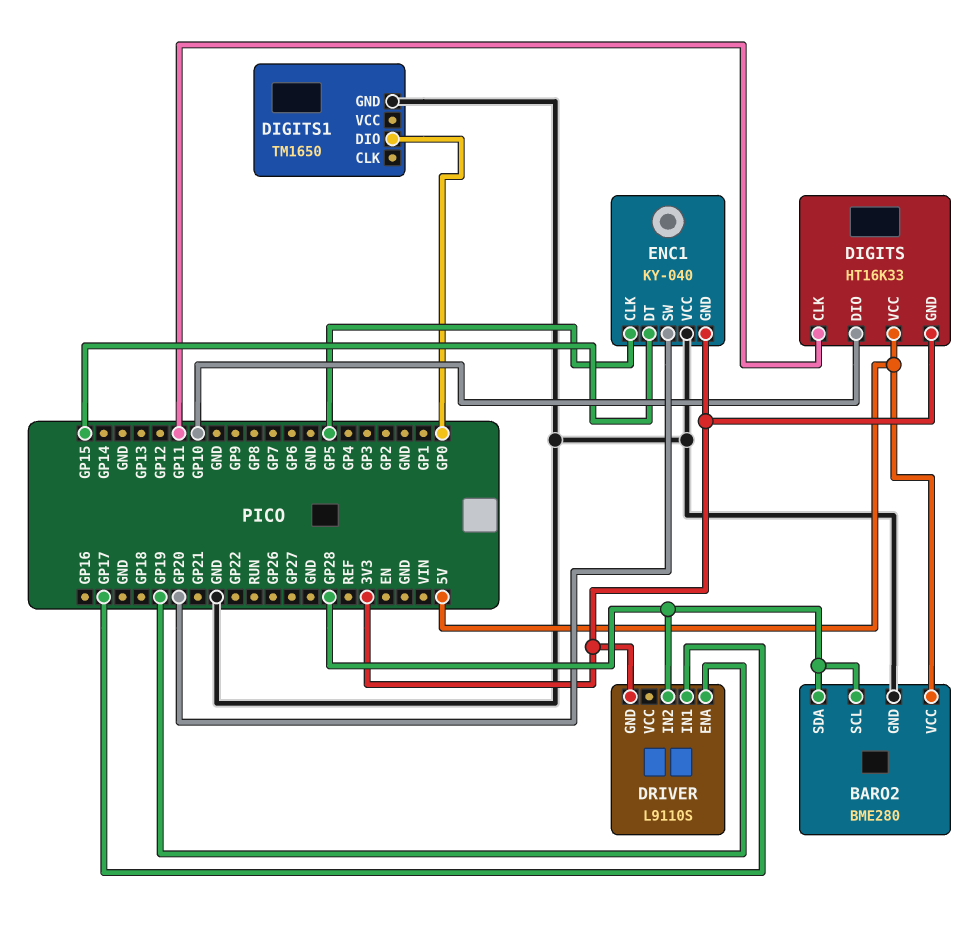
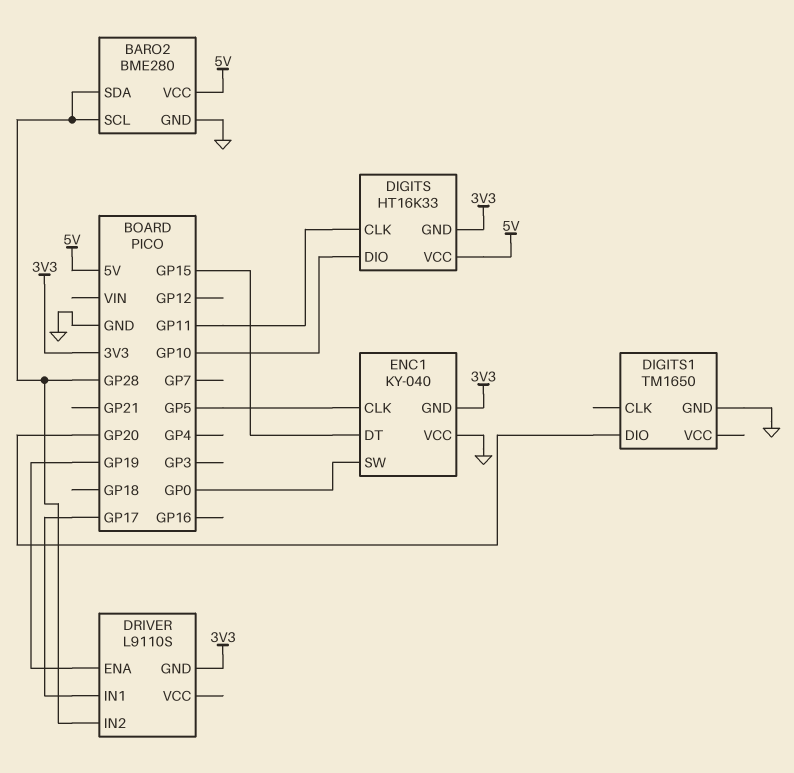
DIGITS1 pin DIO: GP0 -> GP20
ENC1 pin SW: GP20 -> GP0

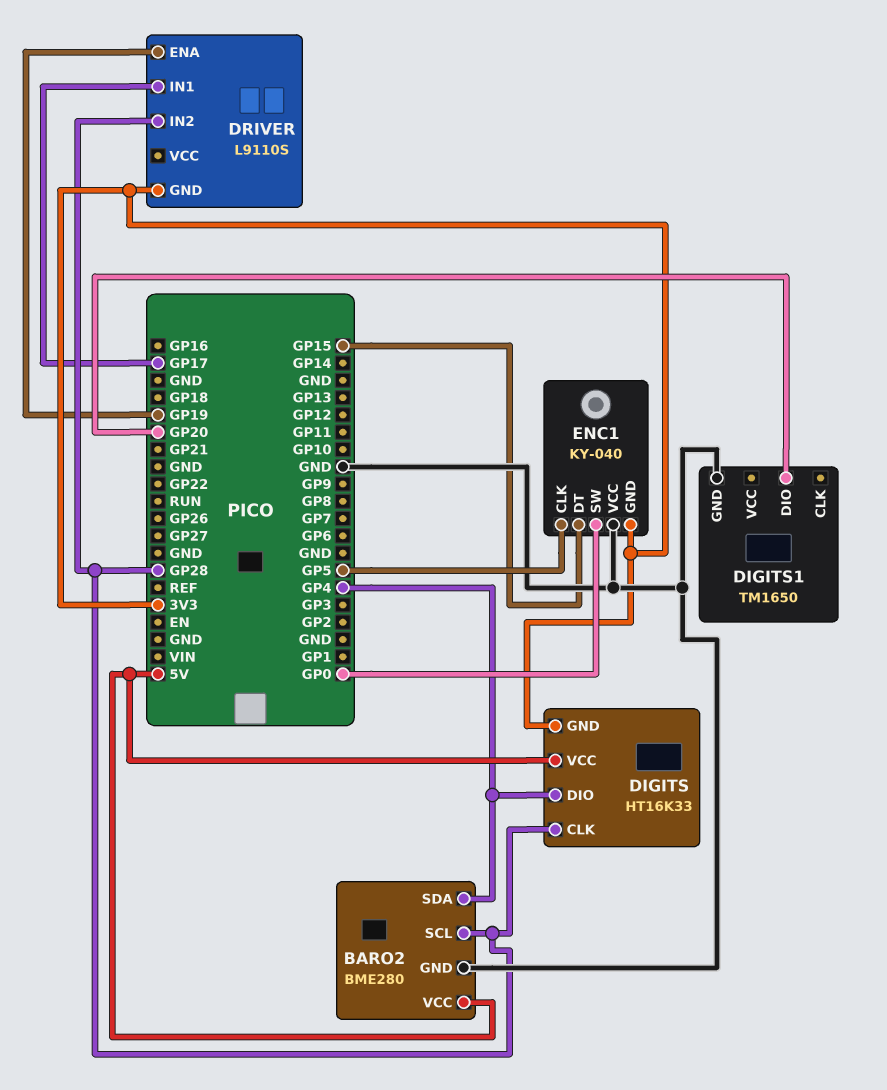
BARO2 pin SDA: GP28 -> GP4
DIGITS pin CLK: GP11 -> GP28
DIGITS pin DIO: GP10 -> GP4

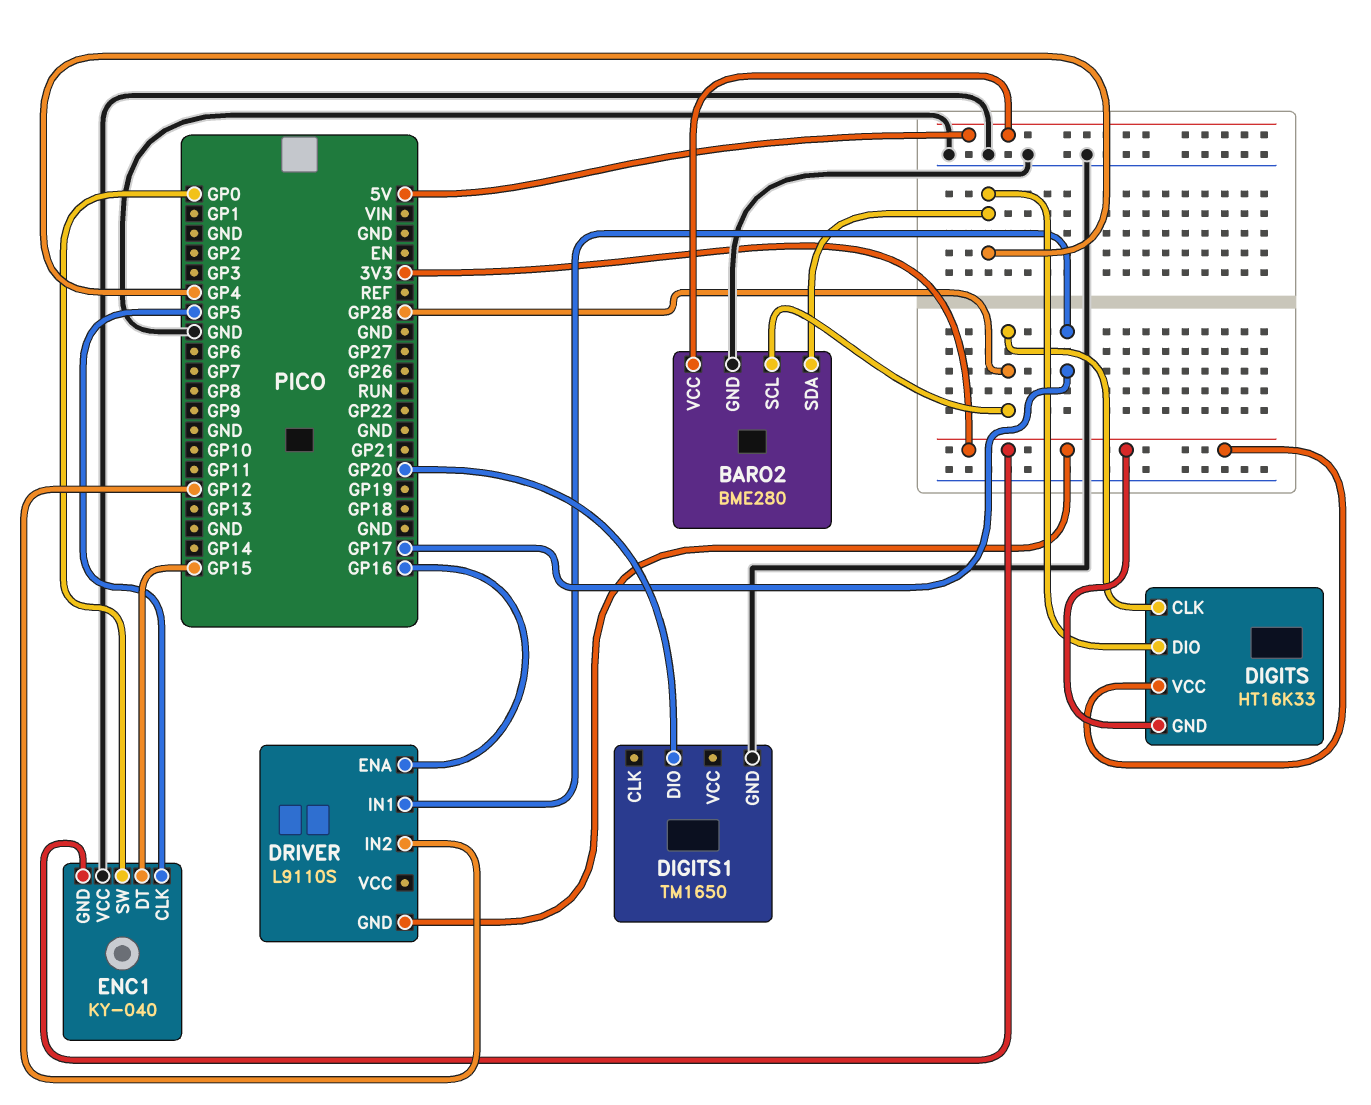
DIGITS pin VCC: 5V -> 3V3
DRIVER pin ENA: GP19 -> GP16
DRIVER pin IN2: GP28 -> GP12

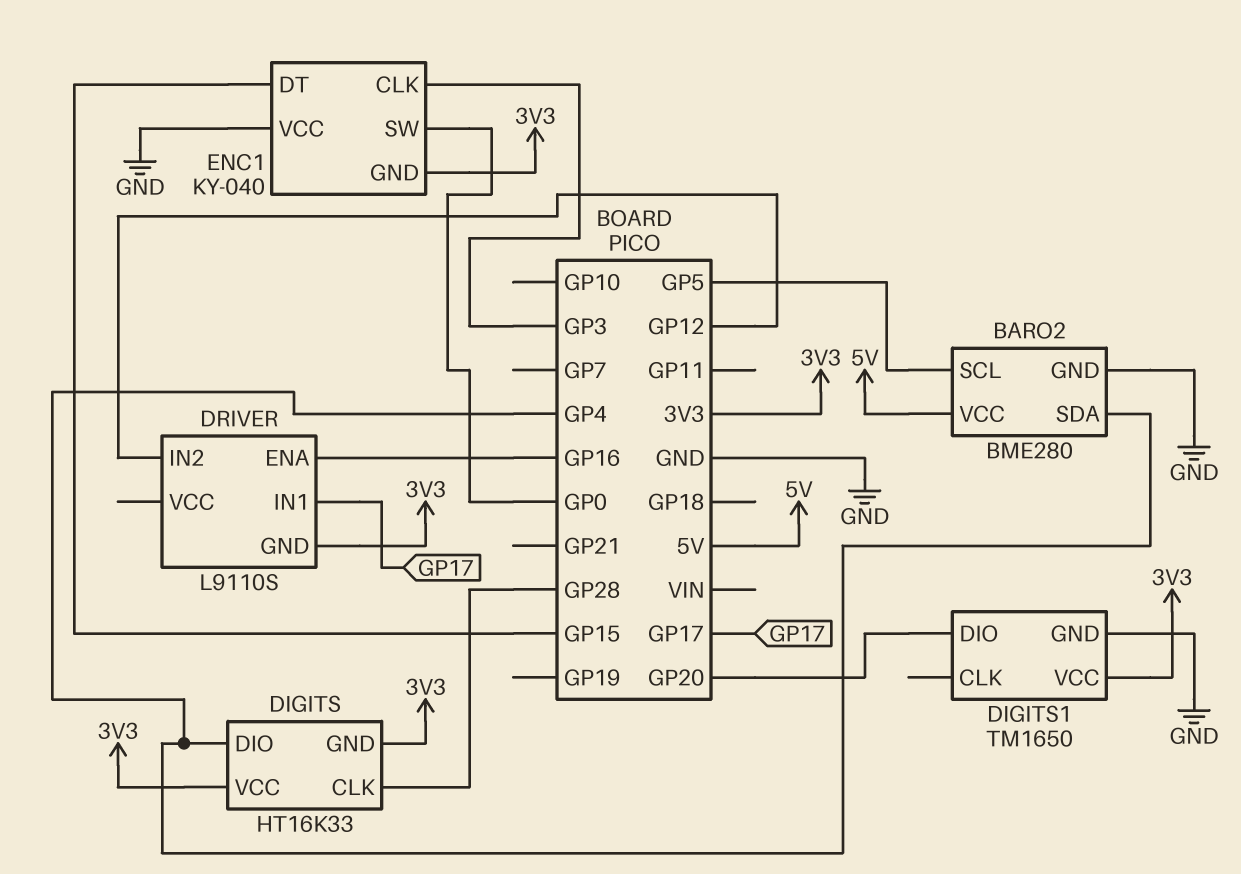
BARO2 pin SCL: GP28 -> GP5
DIGITS1 pin VCC: none -> 3V3
ENC1 pin CLK: GP5 -> GP3

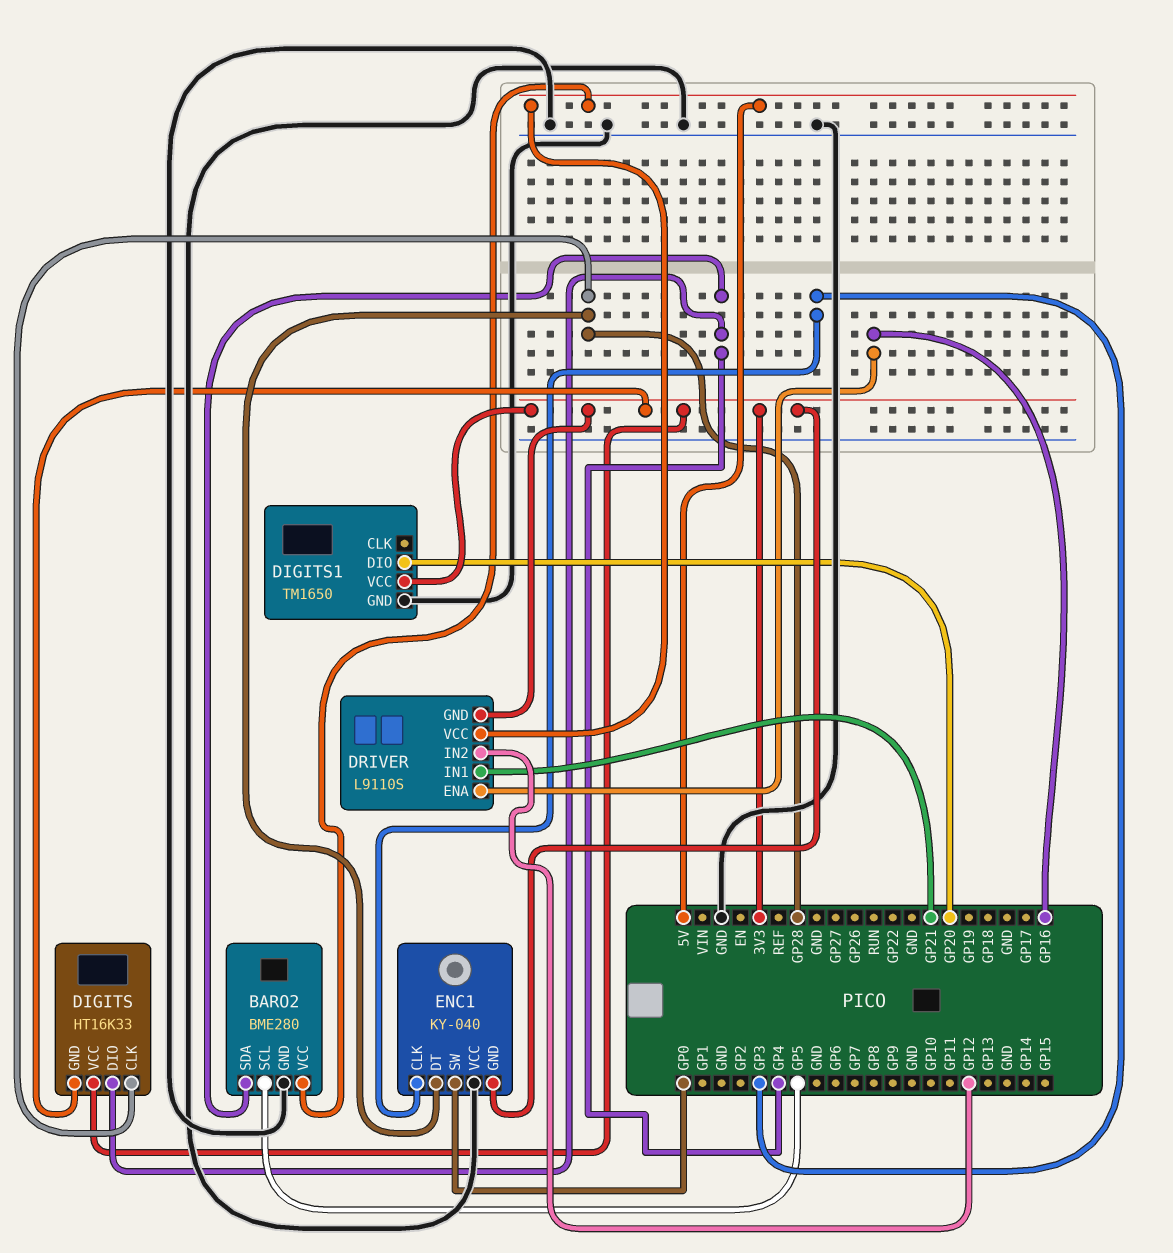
DRIVER pin IN1: GP17 -> GP21
DRIVER pin VCC: none -> 5V
ENC1 pin DT: GP15 -> GP28

